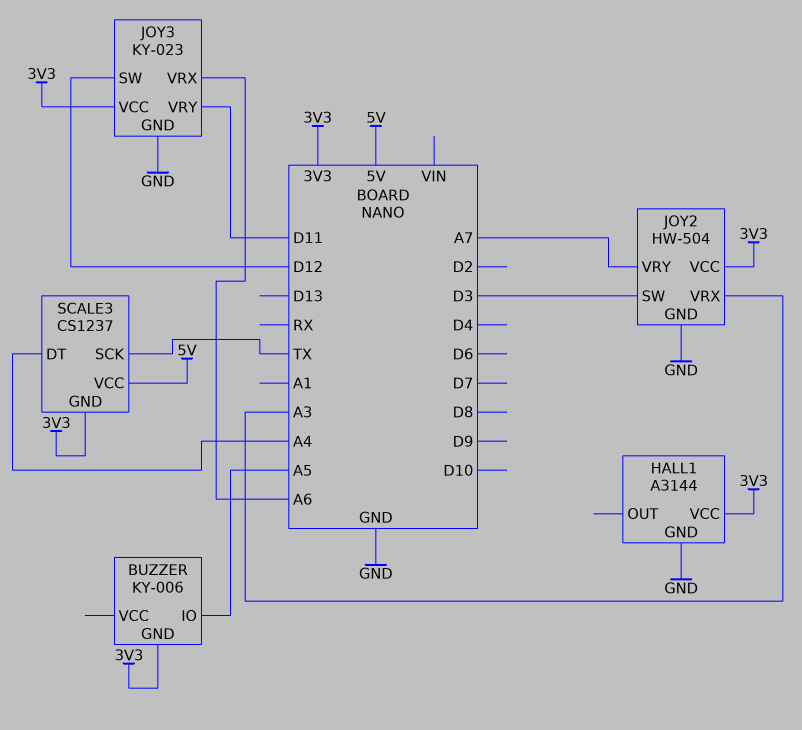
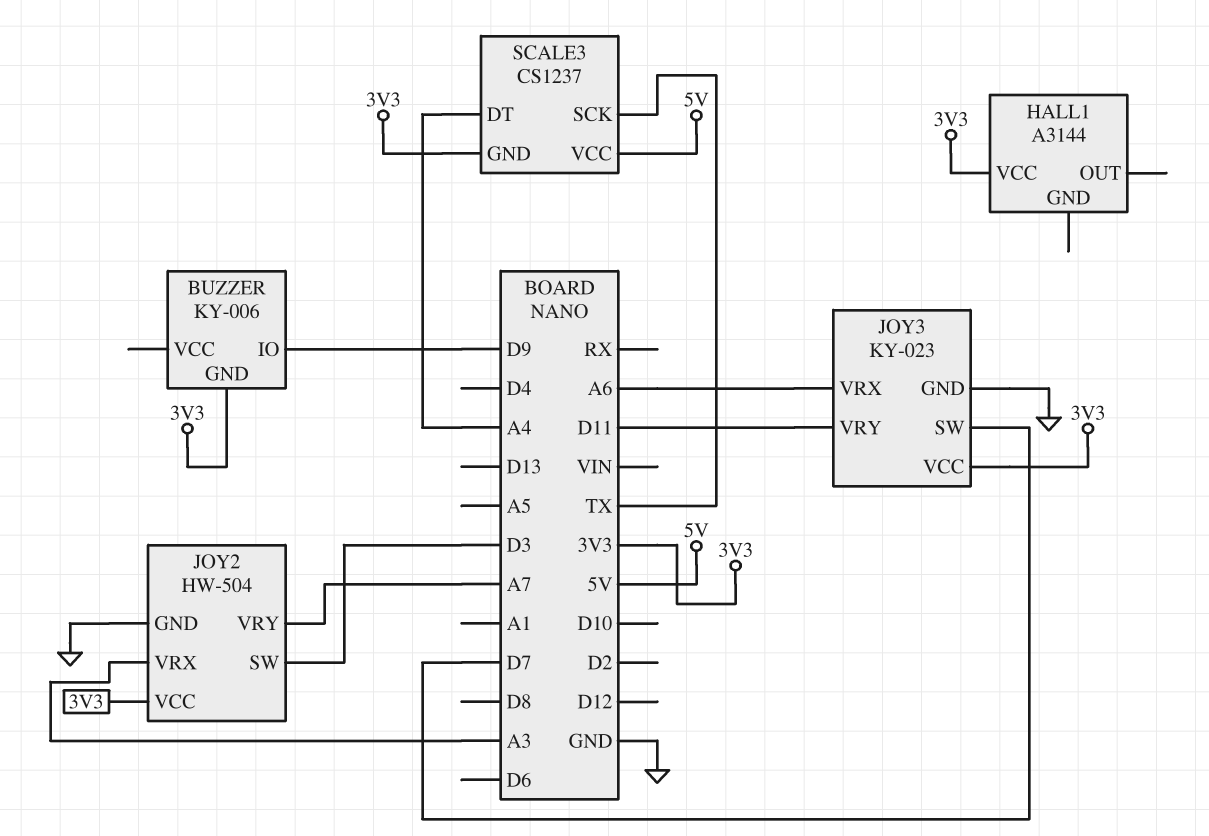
BUZZER pin IO: A5 -> D9
HALL1 pin GND: GND -> none
JOY3 pin SW: D12 -> D7

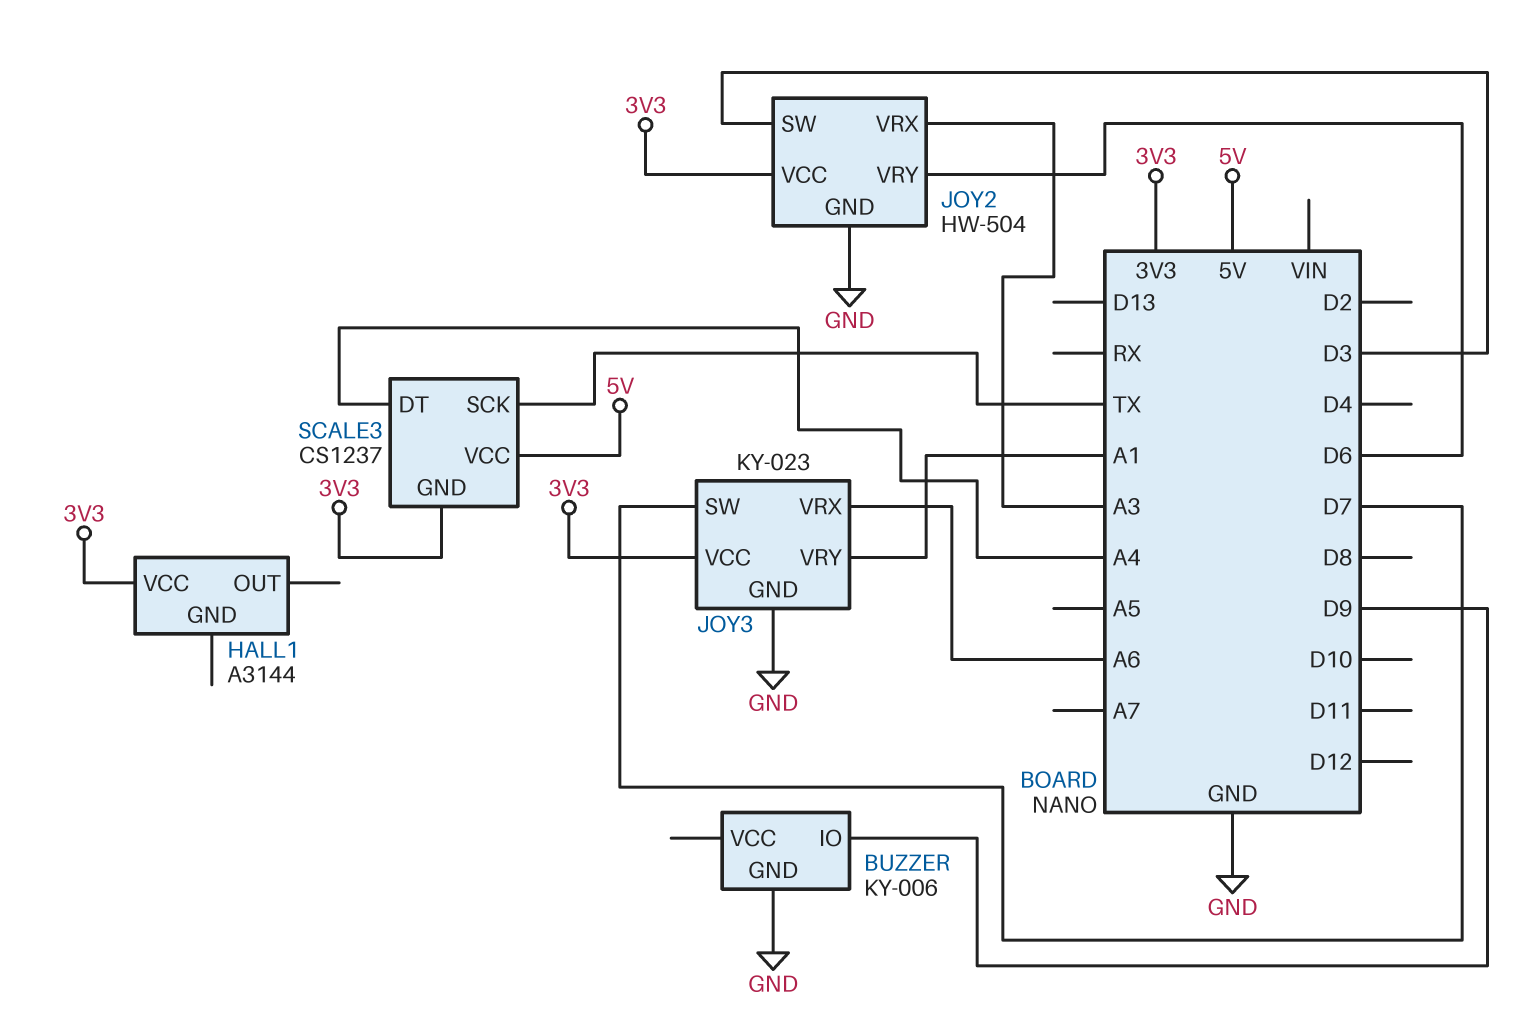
BUZZER pin GND: 3V3 -> GND
JOY2 pin VRY: A7 -> D6
JOY3 pin VRY: D11 -> A1

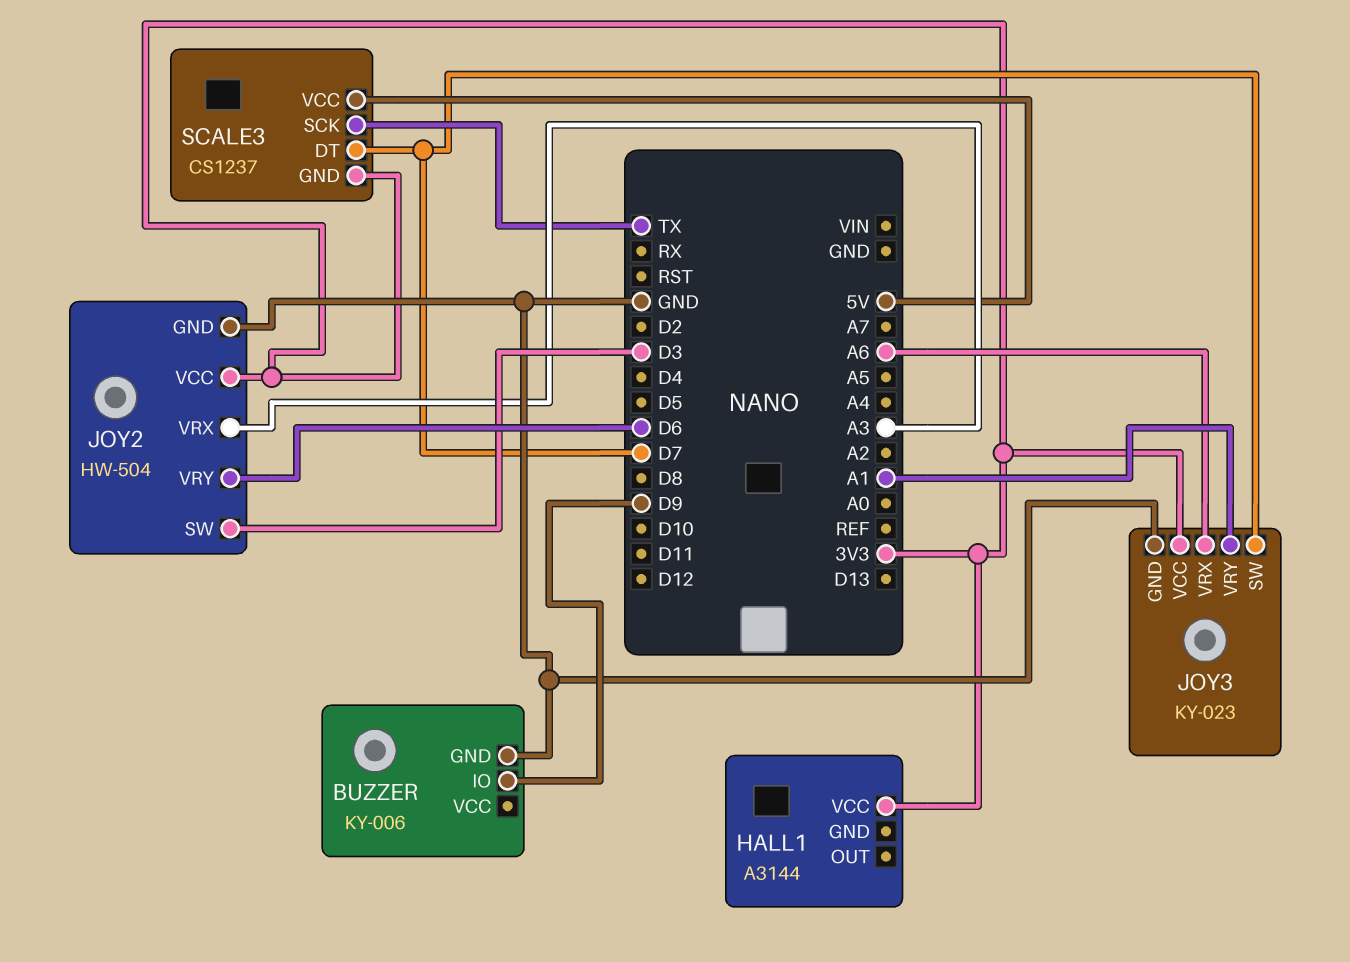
SCALE3 pin DT: A4 -> D7

